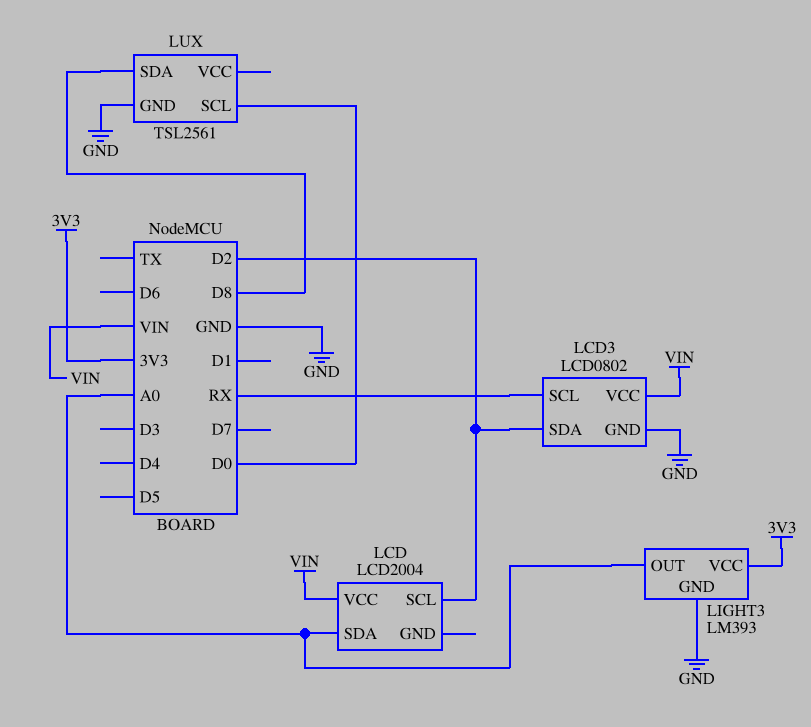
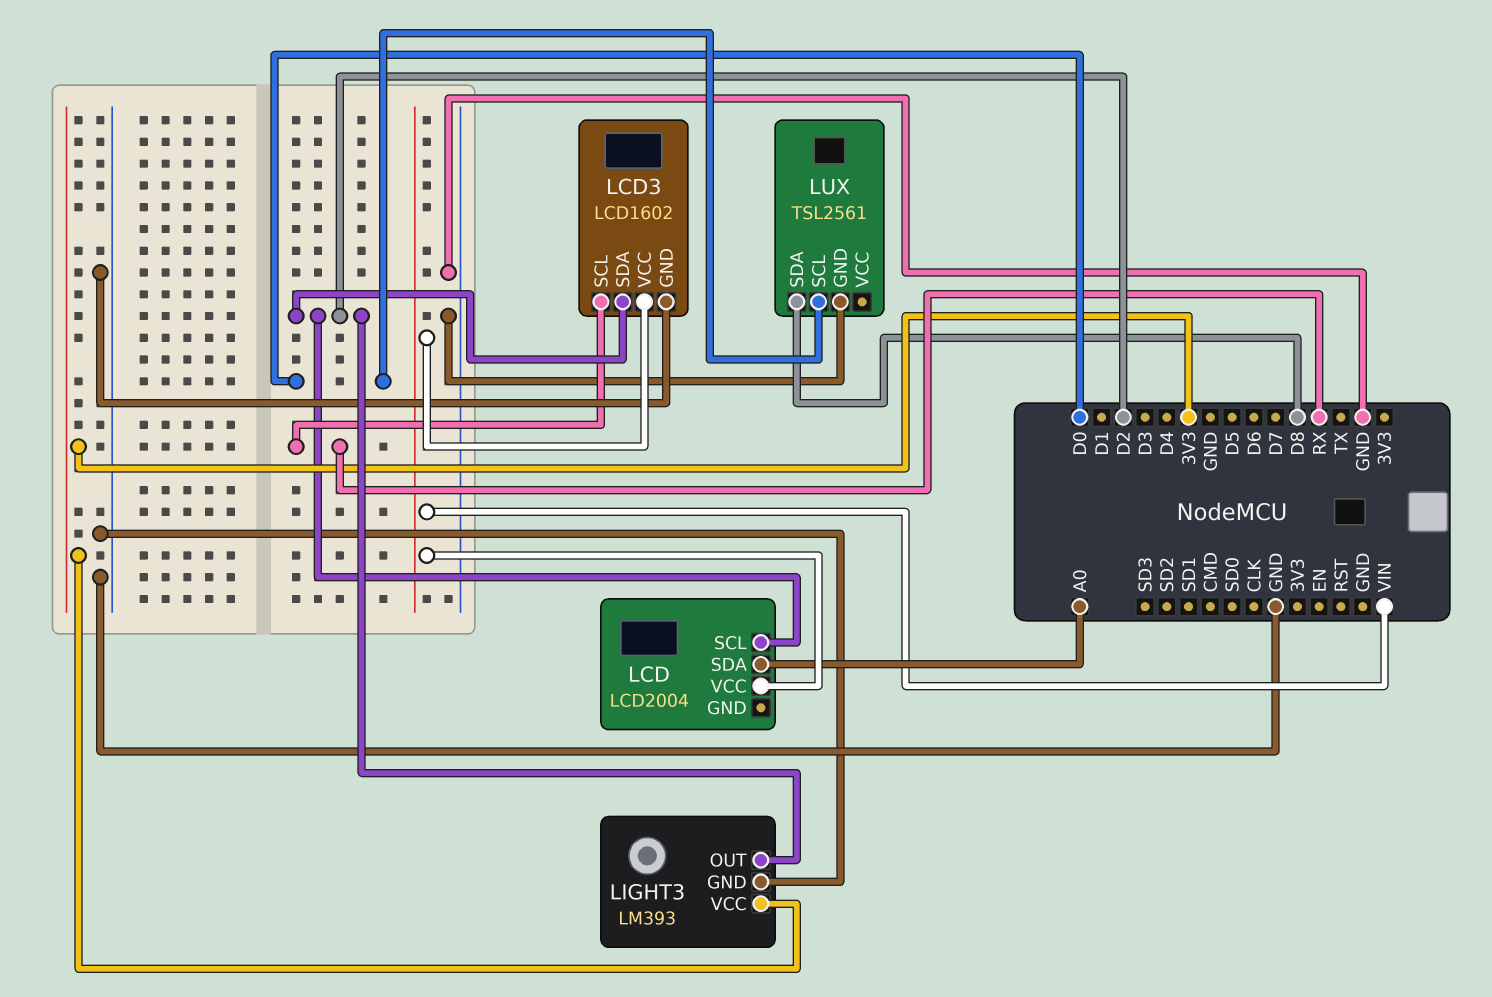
LCD3: LCD0802 -> LCD1602
LIGHT3 pin OUT: A0 -> D2

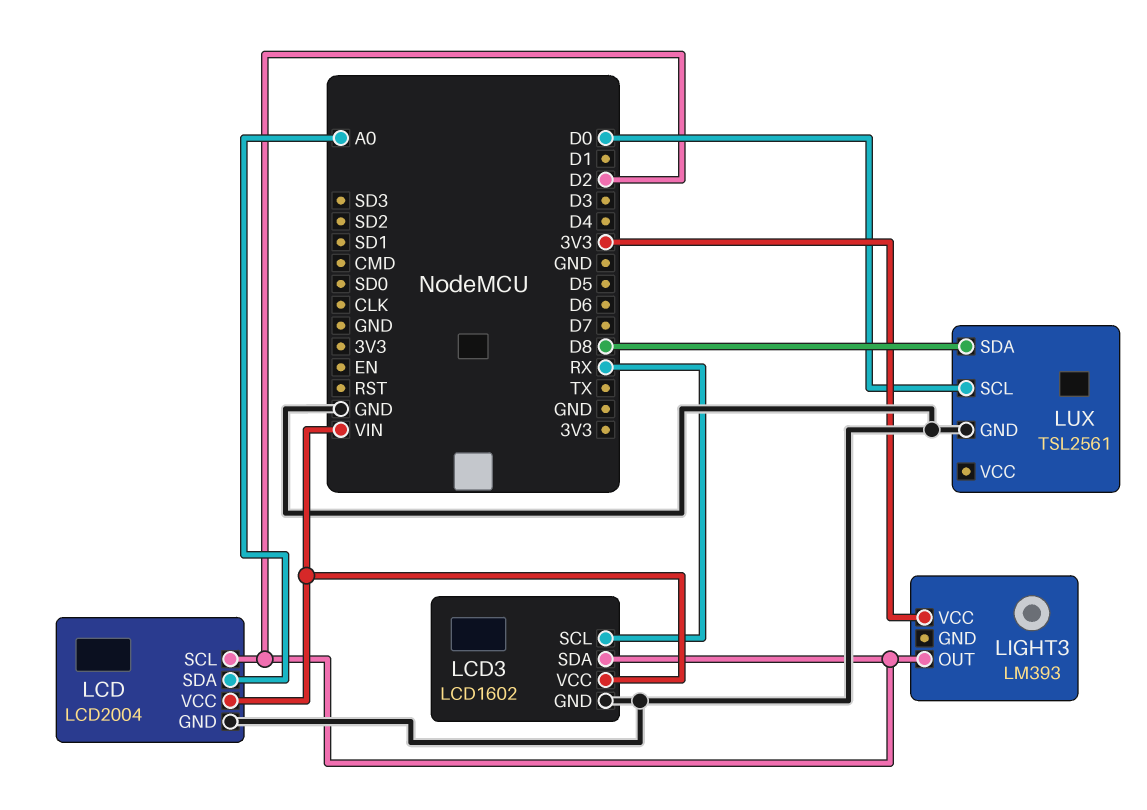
LCD pin GND: none -> GND
LIGHT3 pin GND: GND -> none

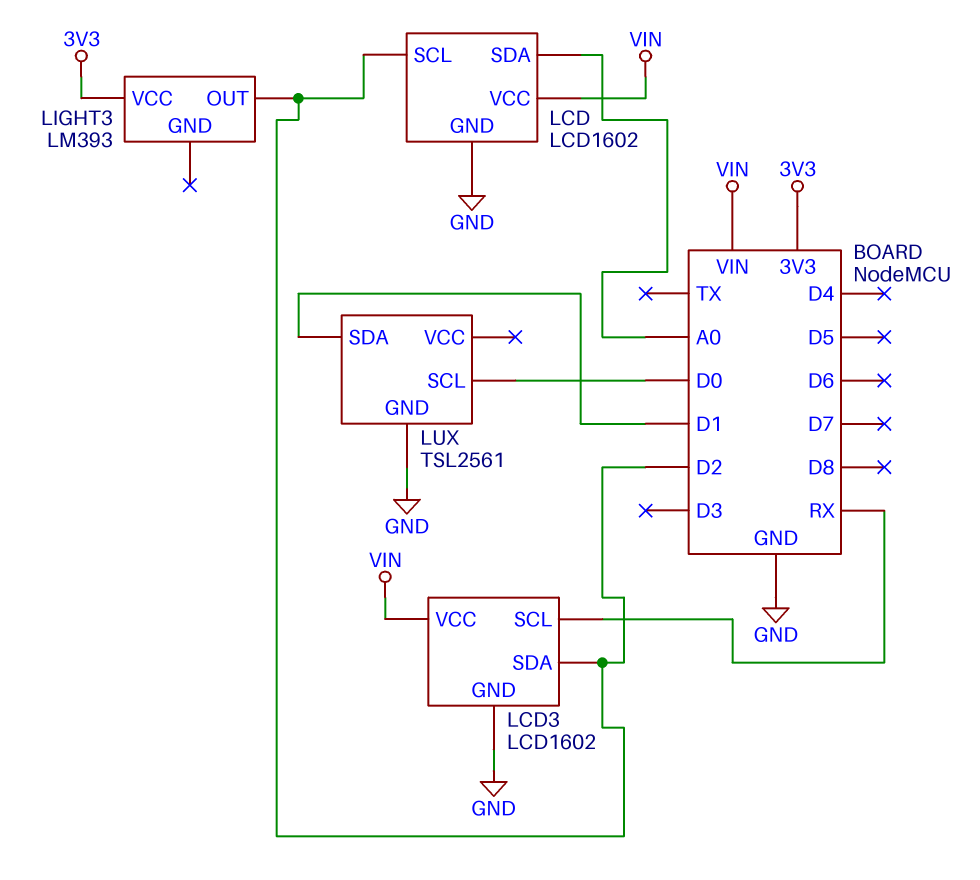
LCD: LCD2004 -> LCD1602
LUX pin SDA: D8 -> D1

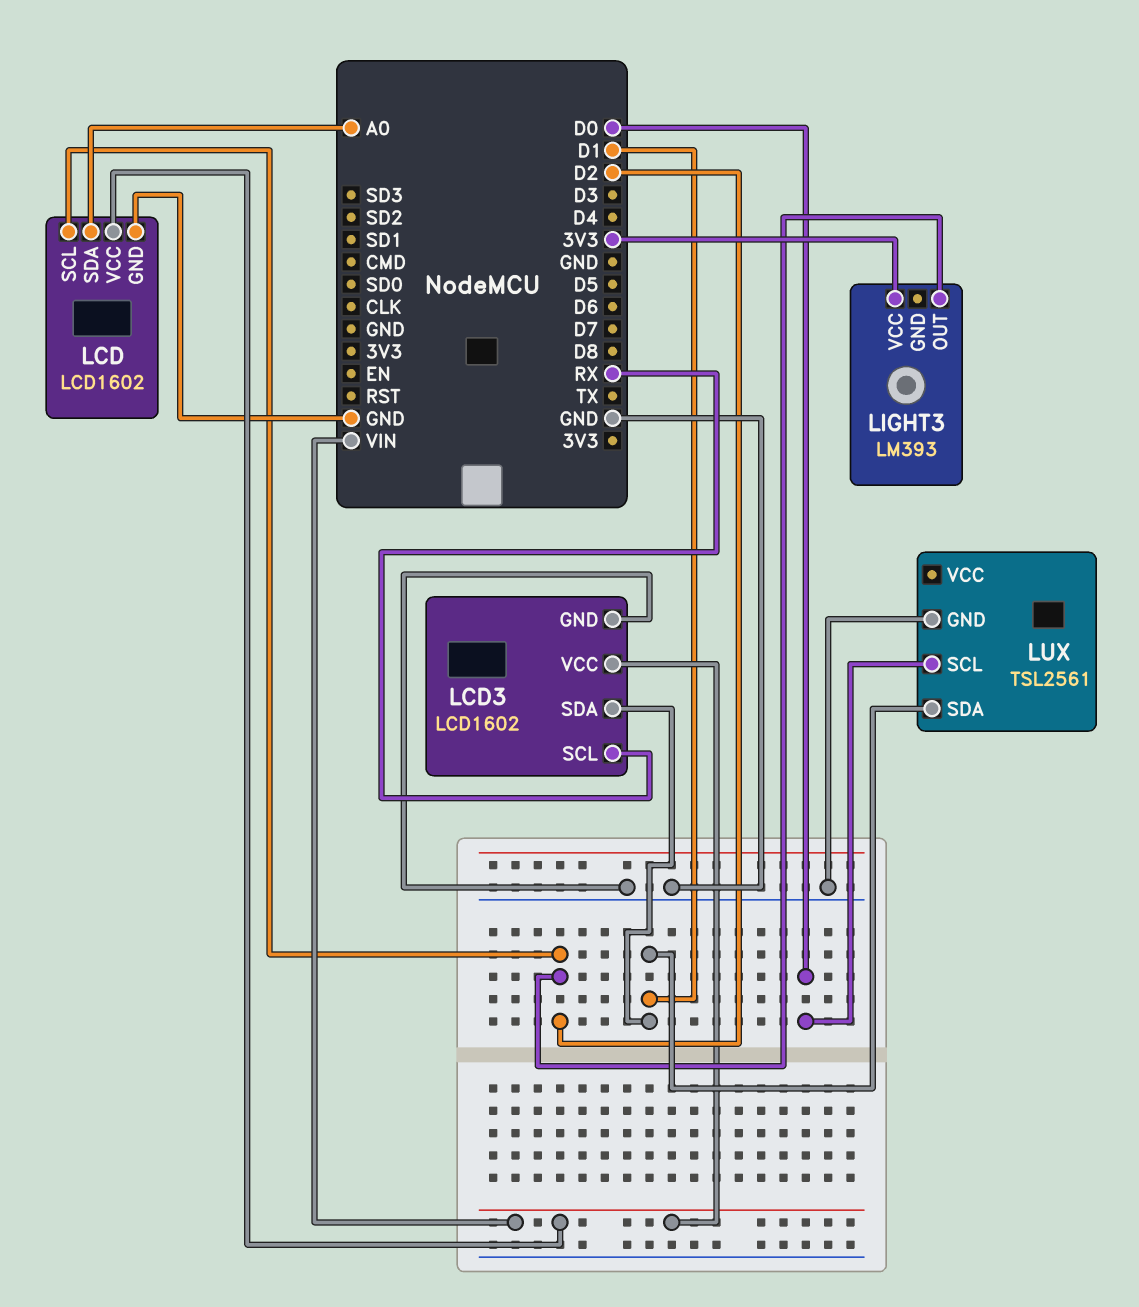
LCD3 pin SDA: D2 -> D1

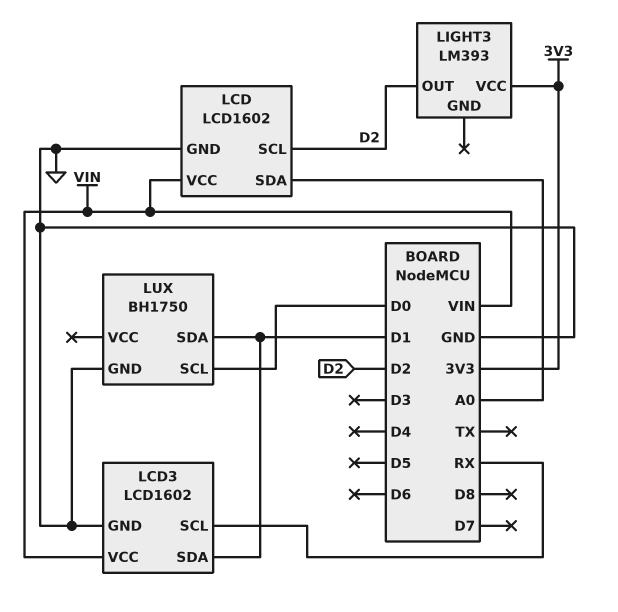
LUX: TSL2561 -> BH1750

